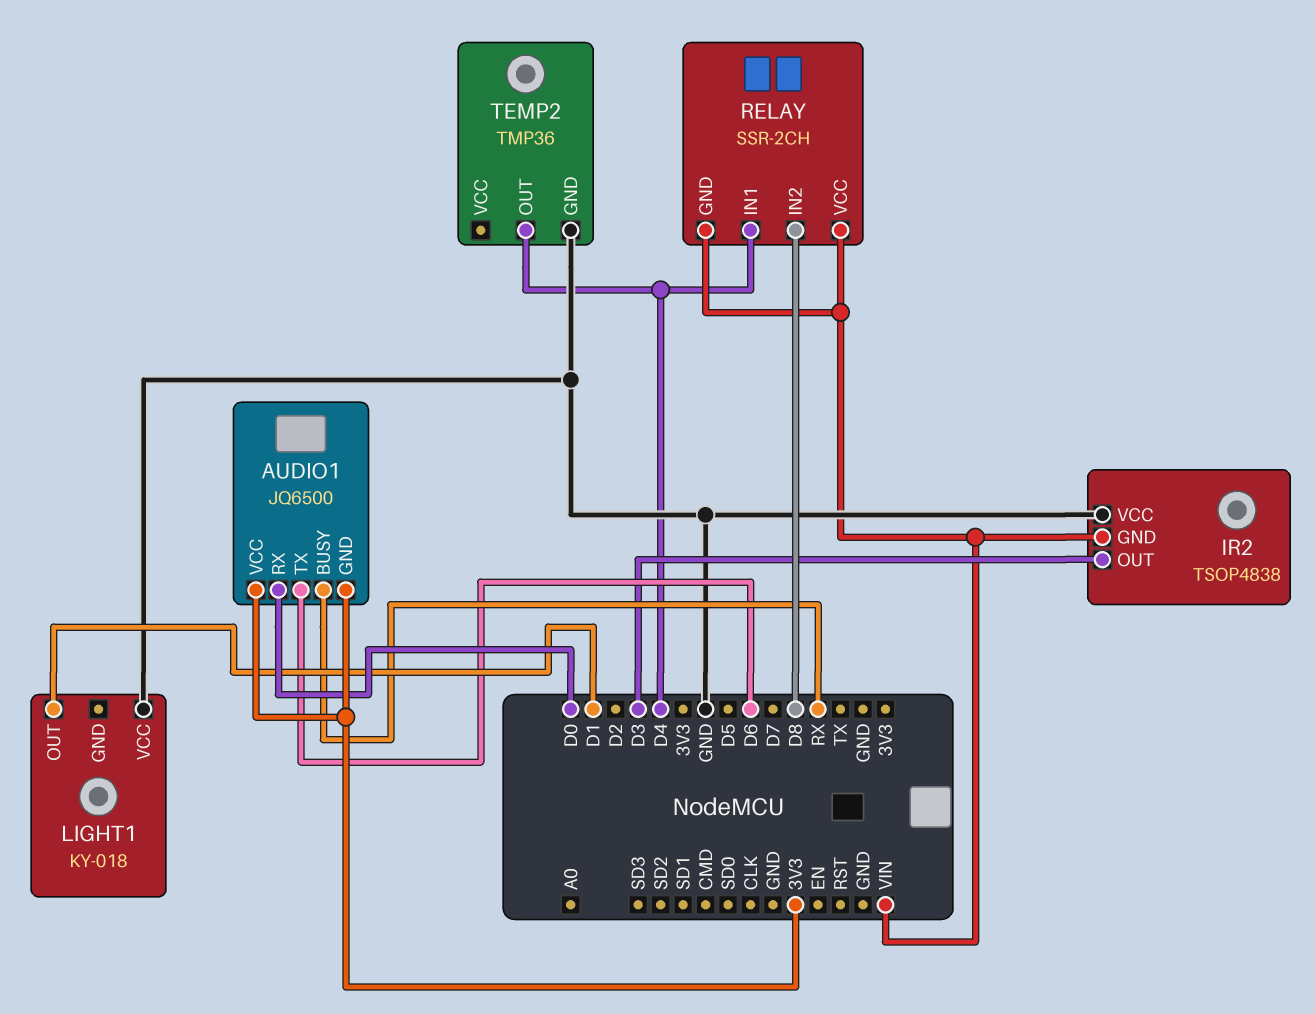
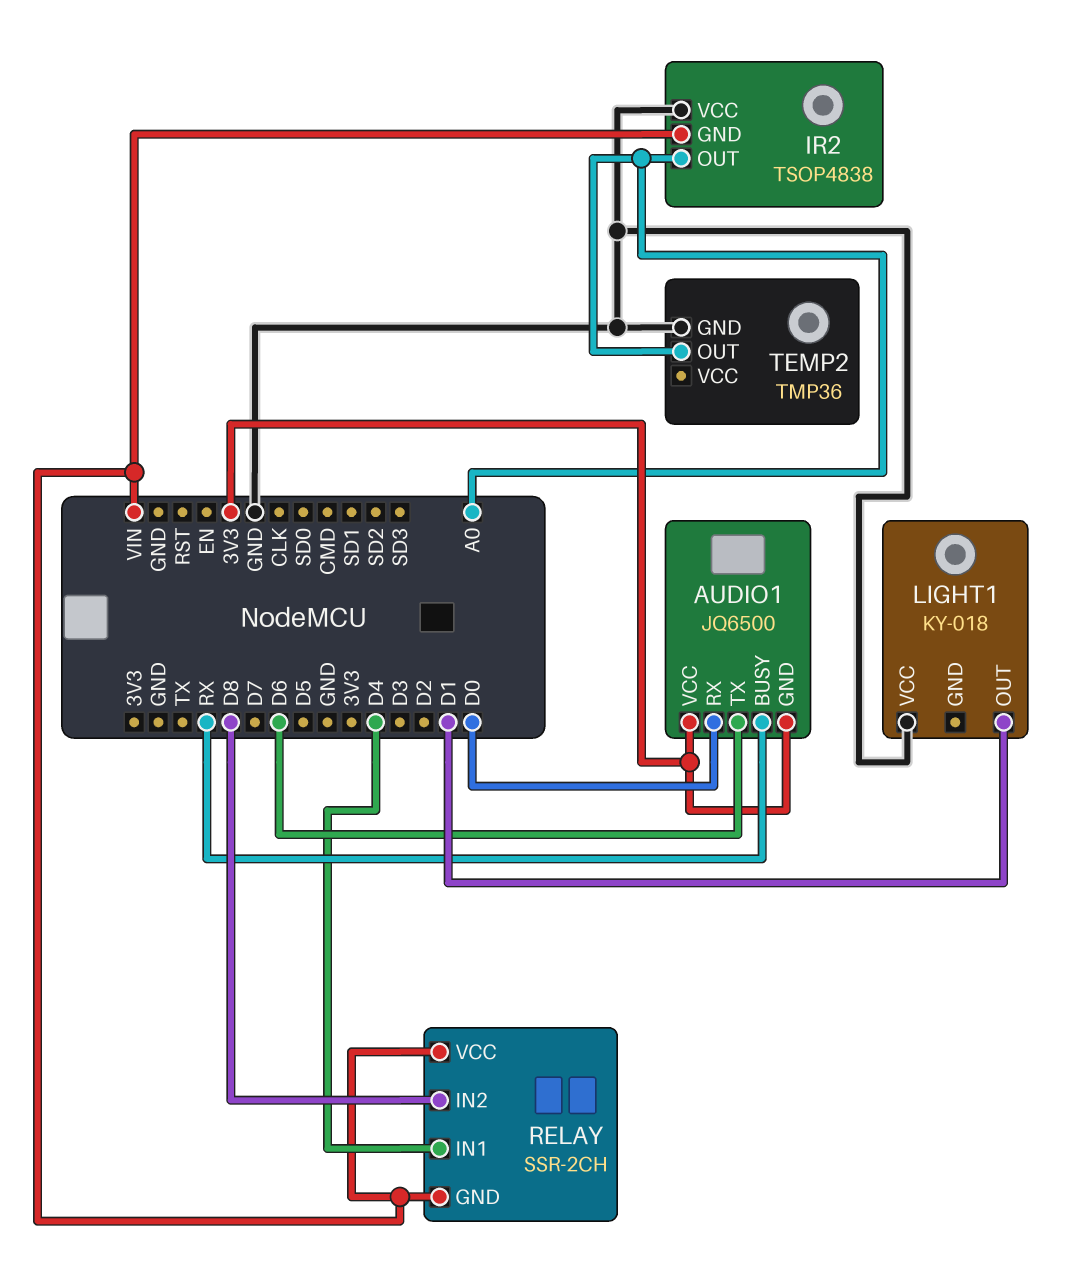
IR2 pin OUT: D3 -> A0
TEMP2 pin OUT: D4 -> A0

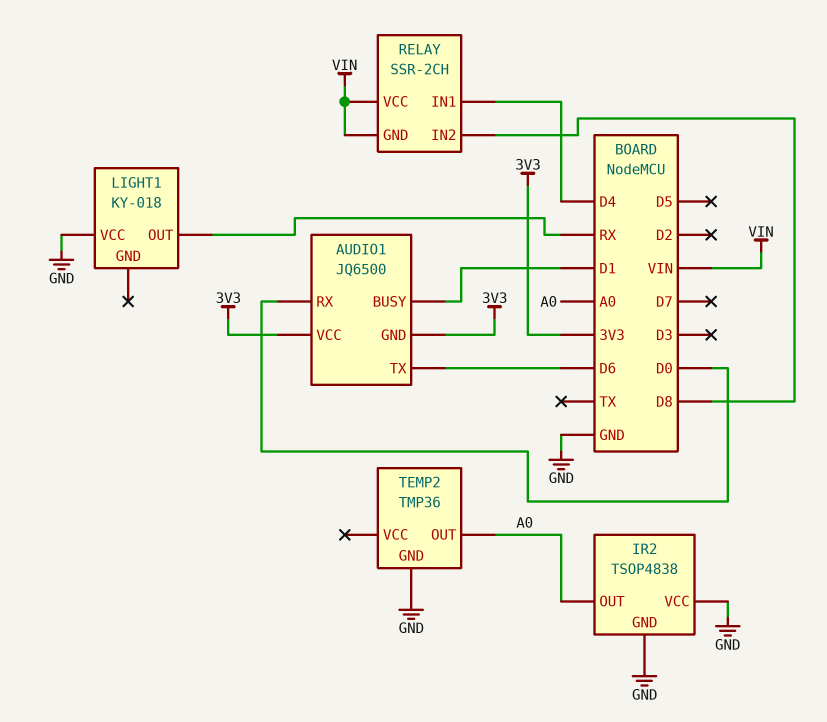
AUDIO1 pin BUSY: RX -> D1
IR2 pin GND: VIN -> GND
LIGHT1 pin OUT: D1 -> RX

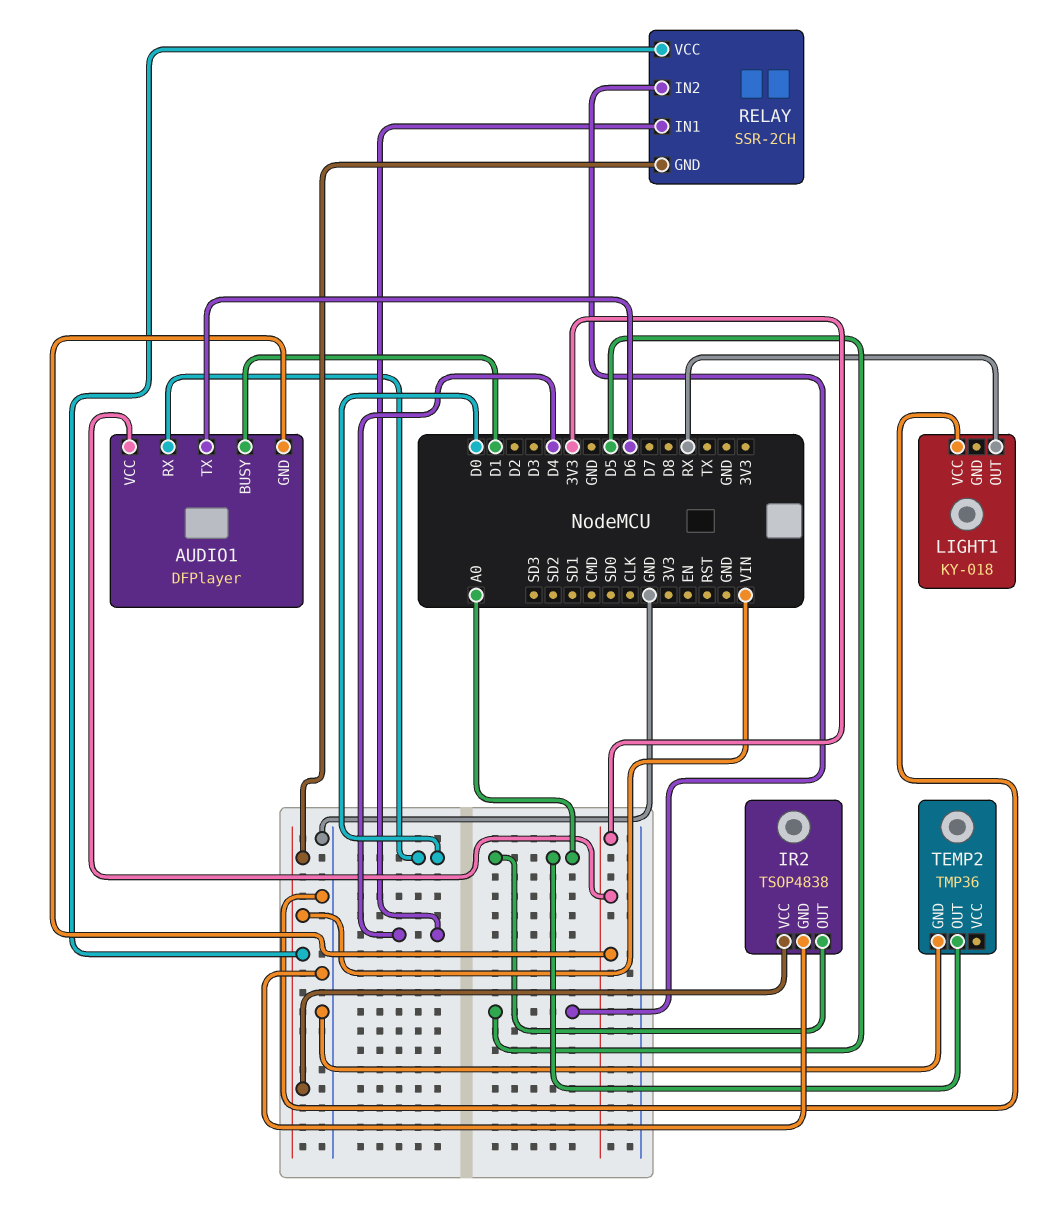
AUDIO1: JQ6500 -> DFPlayer
IR2 pin VCC: GND -> VIN
RELAY pin IN2: D8 -> D5

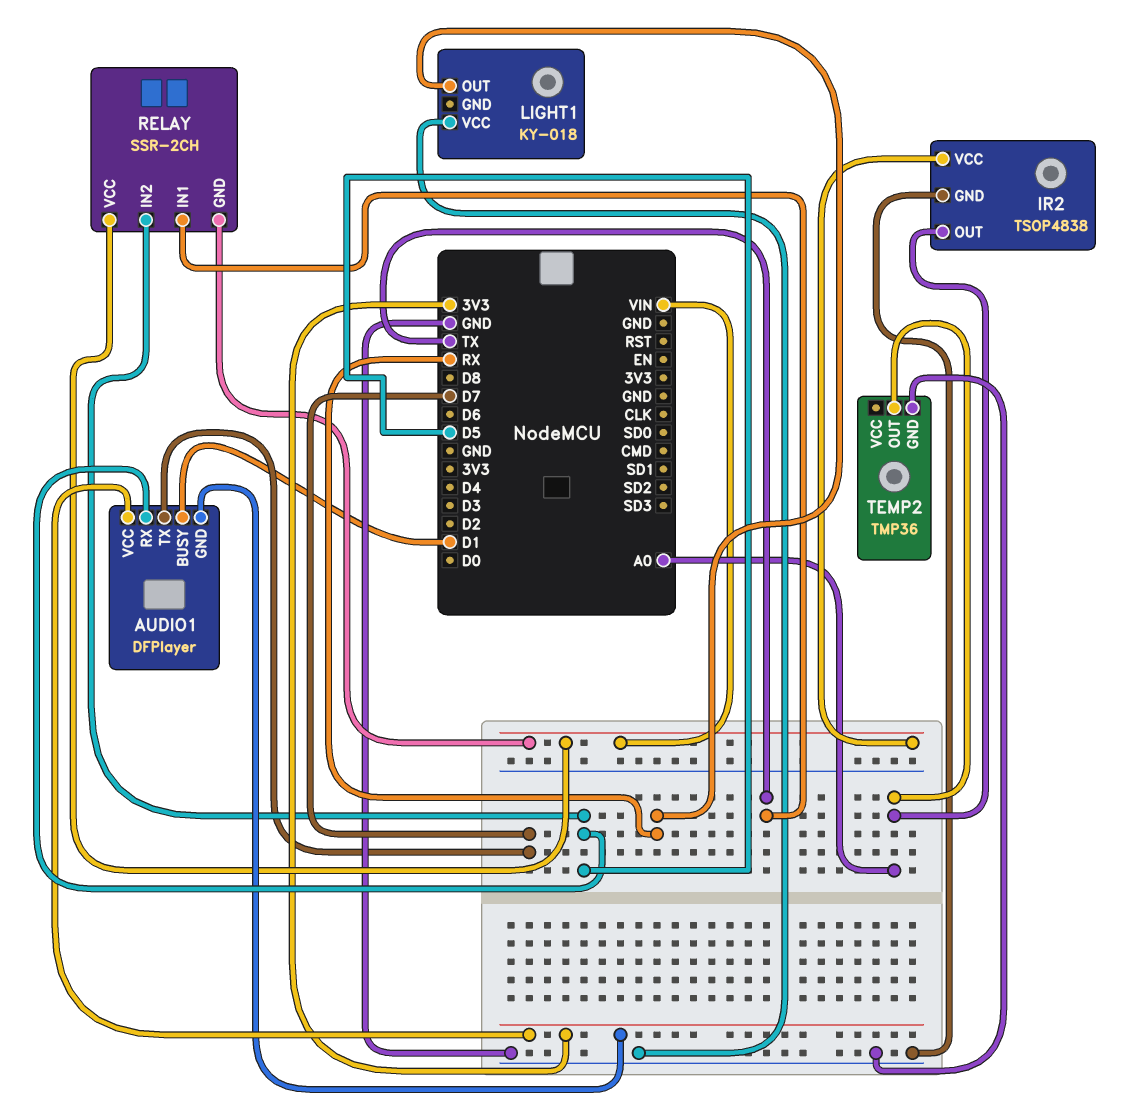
AUDIO1 pin RX: D0 -> D5
AUDIO1 pin TX: D6 -> D7
RELAY pin IN1: D4 -> TX

